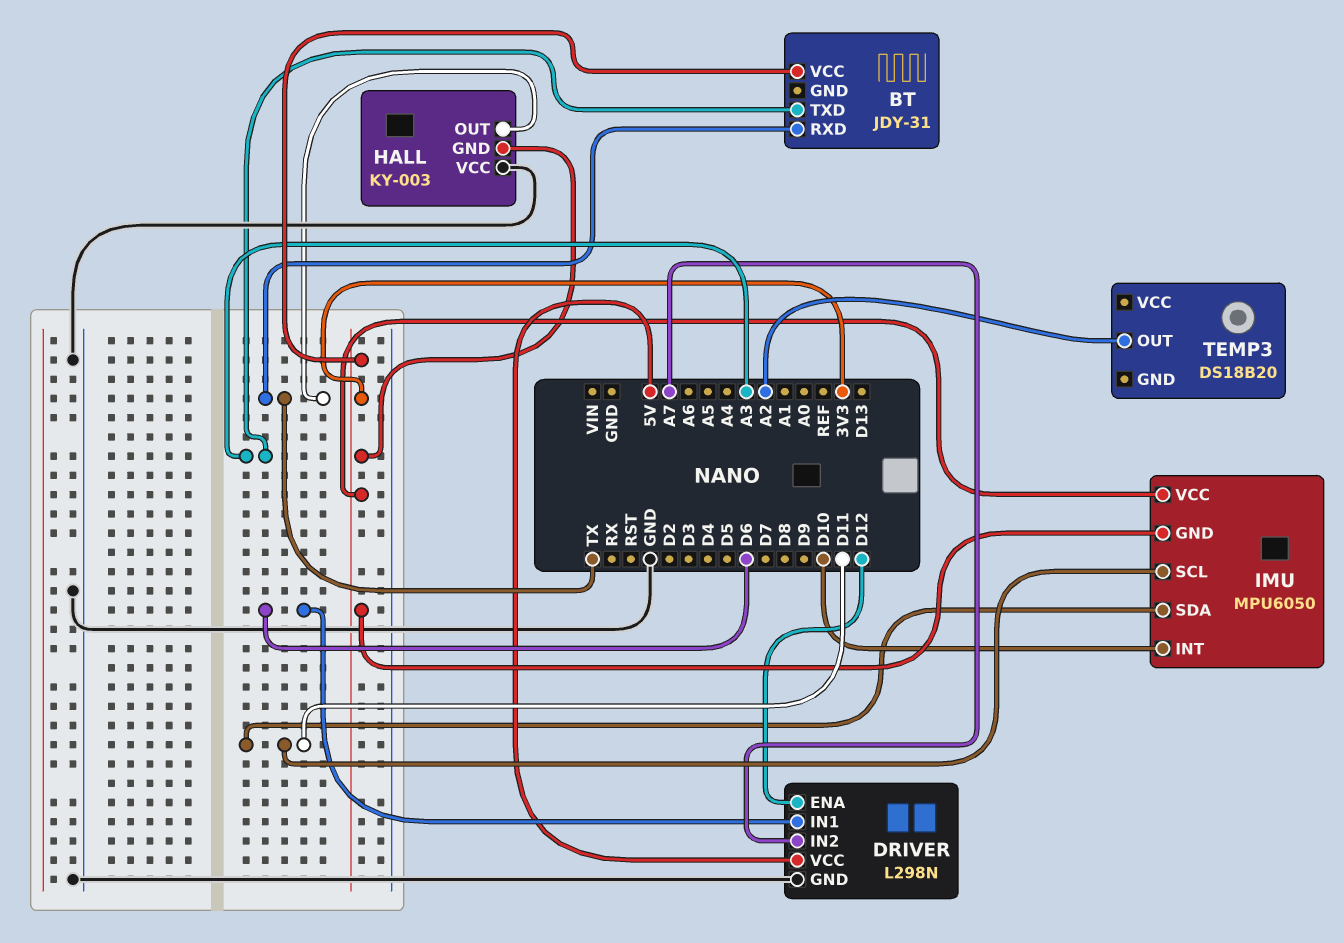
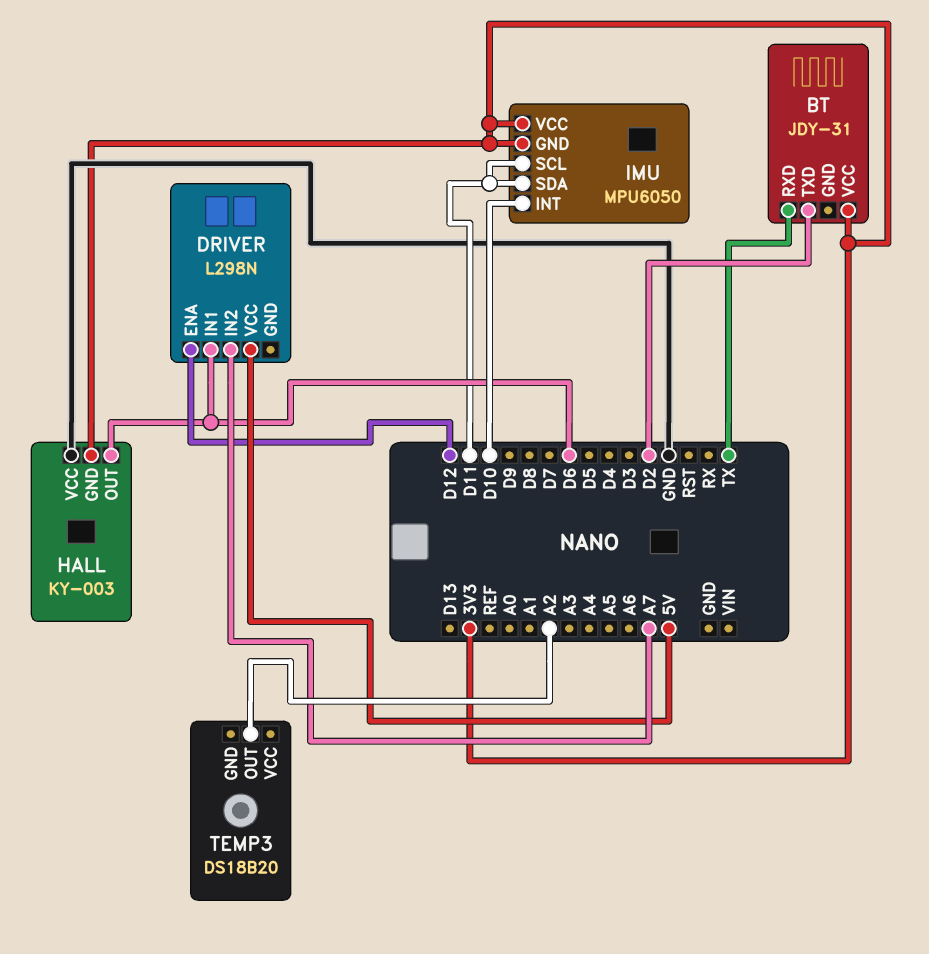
BT pin TXD: A3 -> D2
DRIVER pin GND: GND -> none
HALL pin OUT: TX -> D6

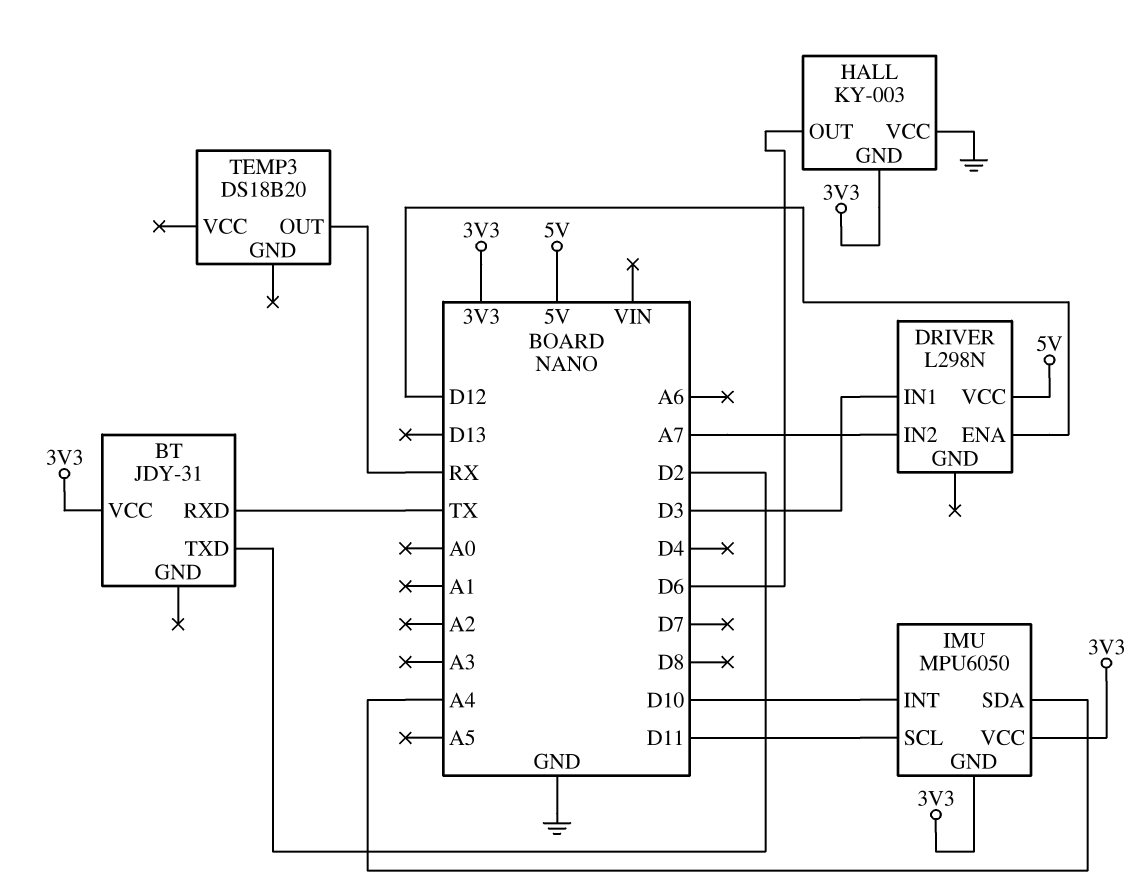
DRIVER pin IN1: D6 -> D3
IMU pin SDA: D11 -> A4
TEMP3 pin OUT: A2 -> RX

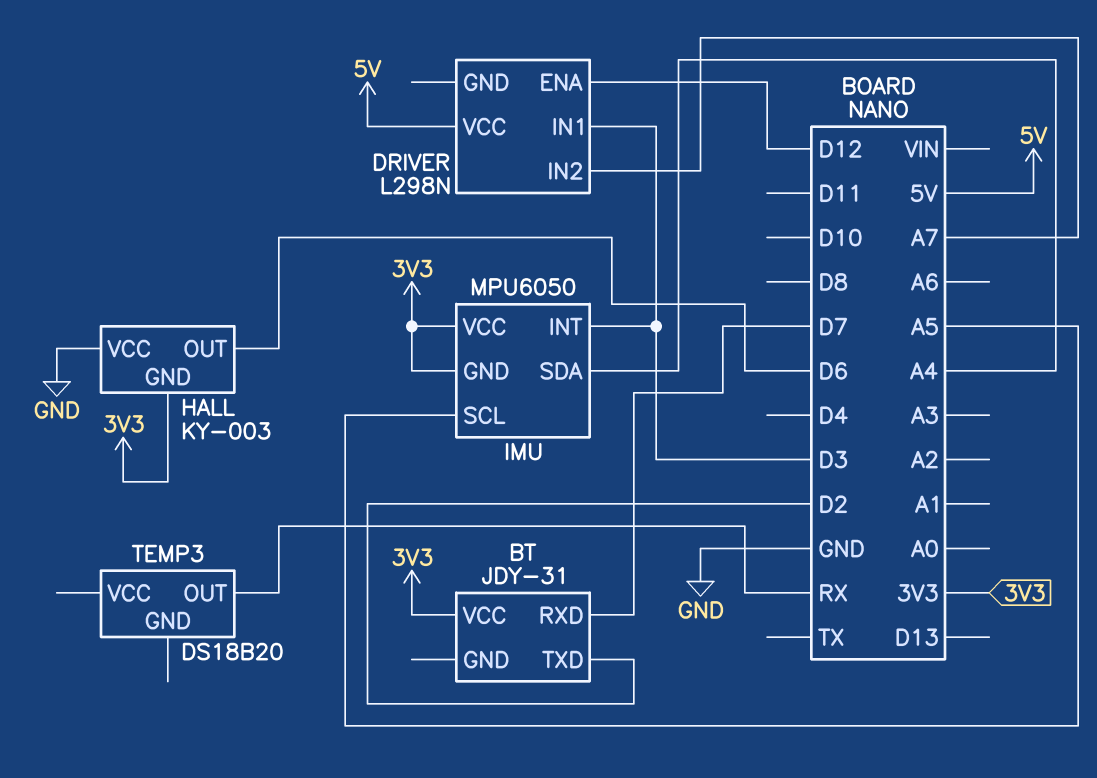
BT pin RXD: TX -> D7
IMU pin INT: D10 -> D3
IMU pin SCL: D11 -> A5

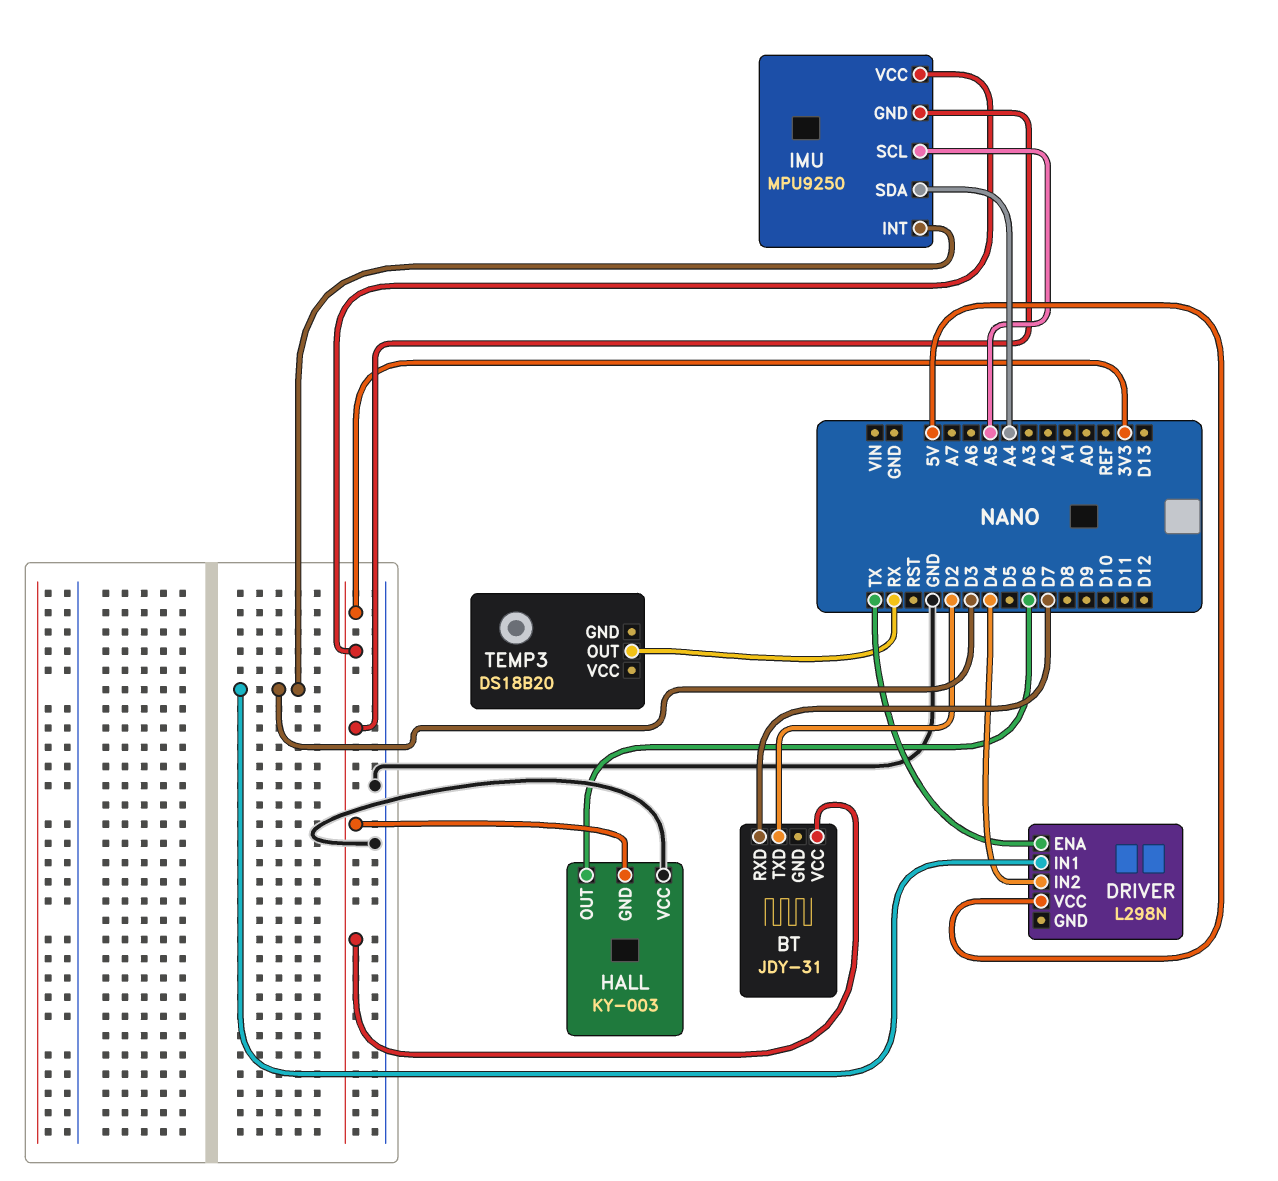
DRIVER pin ENA: D12 -> TX
DRIVER pin IN2: A7 -> D4
IMU: MPU6050 -> MPU9250

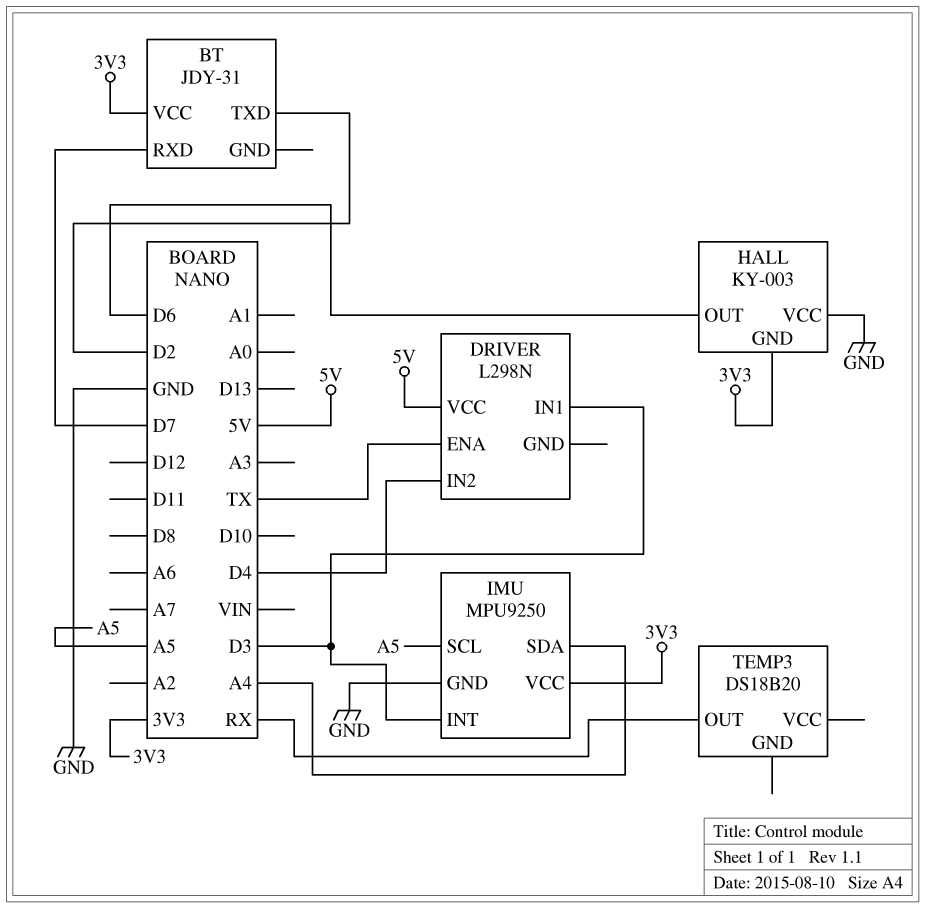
IMU pin GND: 3V3 -> GND

